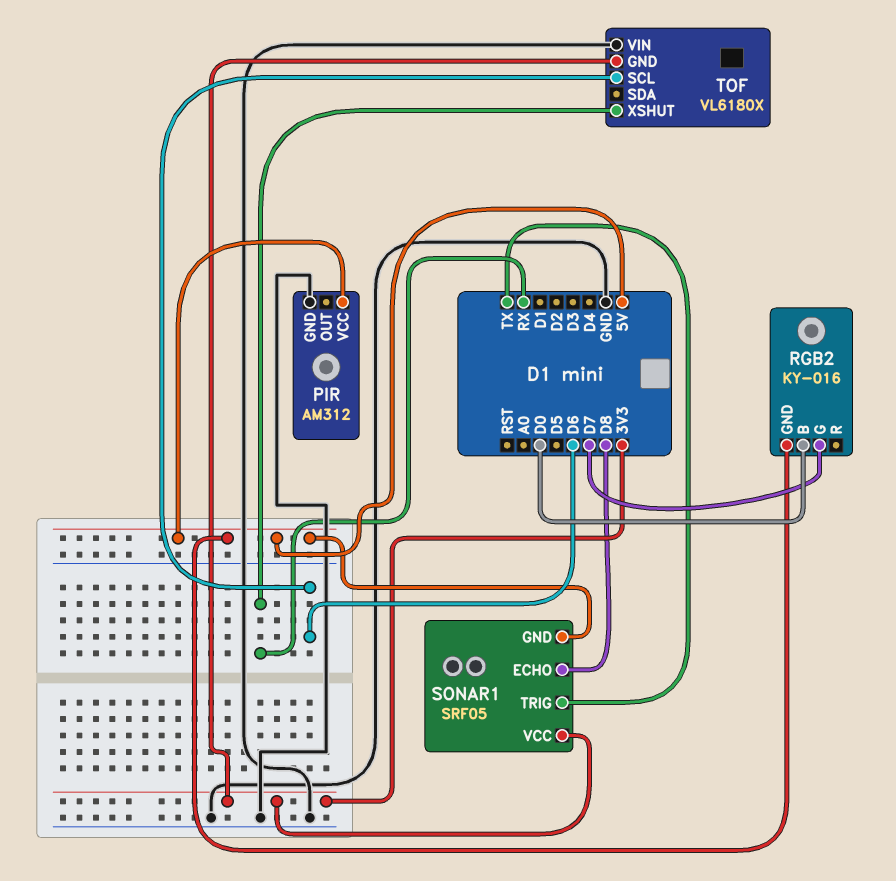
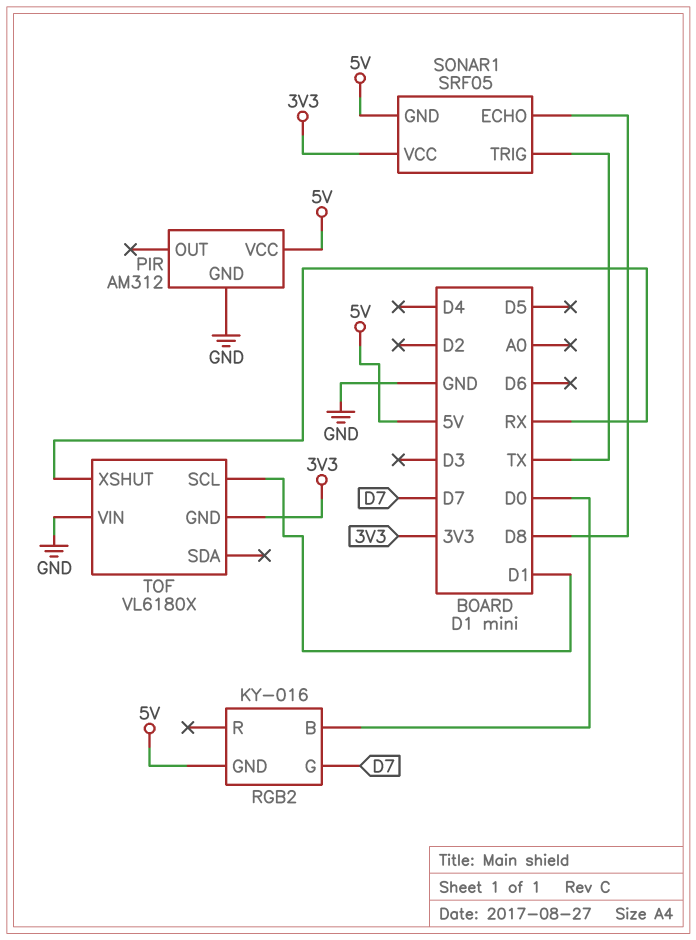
TOF pin SCL: D6 -> D1

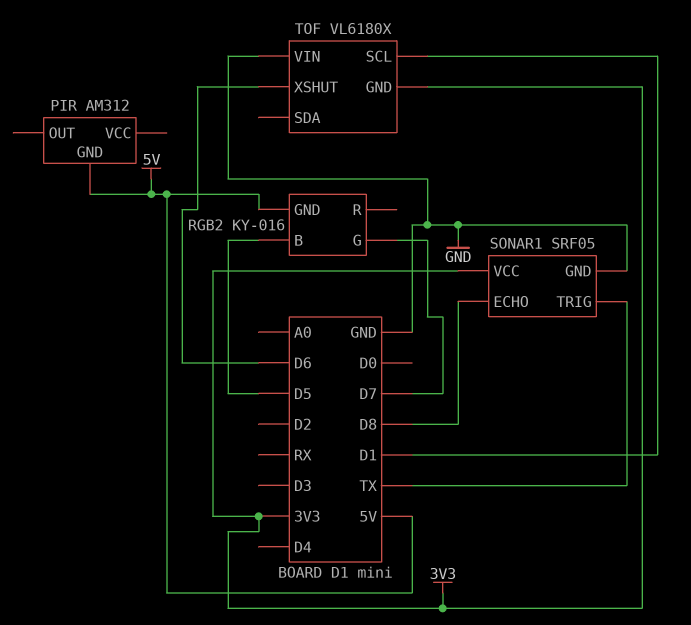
PIR pin GND: GND -> 5V
PIR pin VCC: 5V -> none
RGB2 pin B: D0 -> D5
SONAR1 pin GND: 5V -> GND
TOF pin XSHUT: RX -> D6

